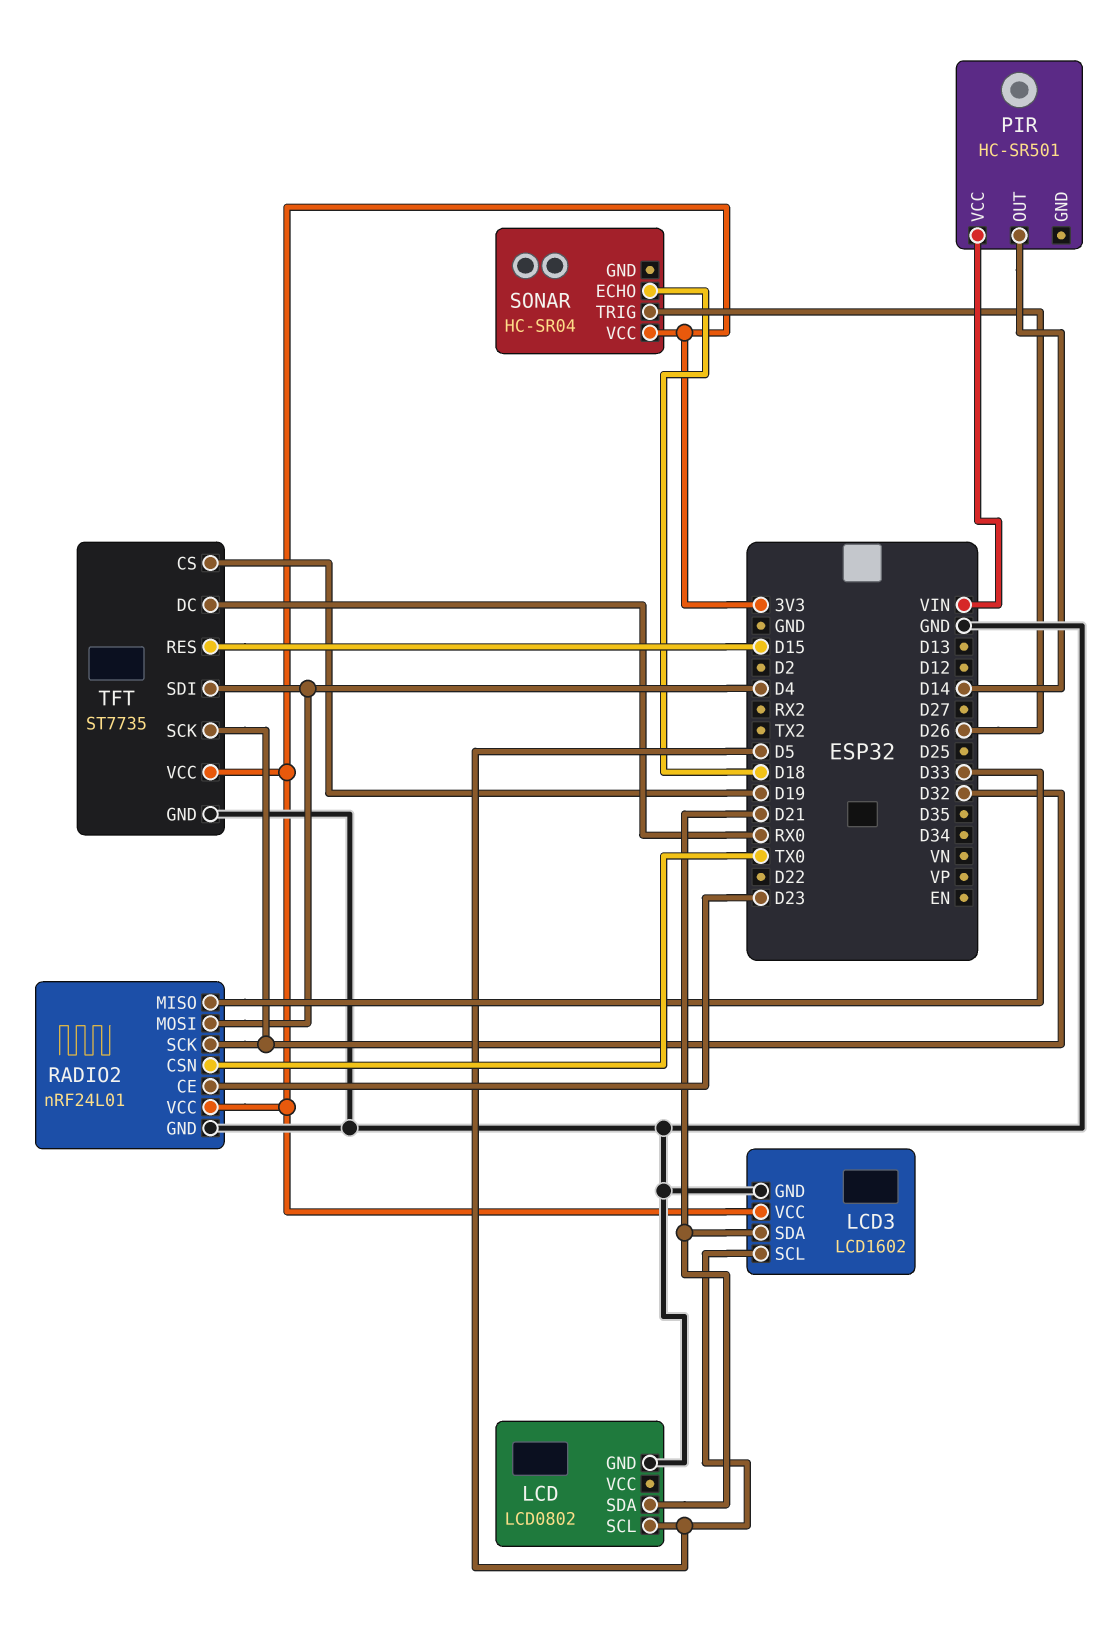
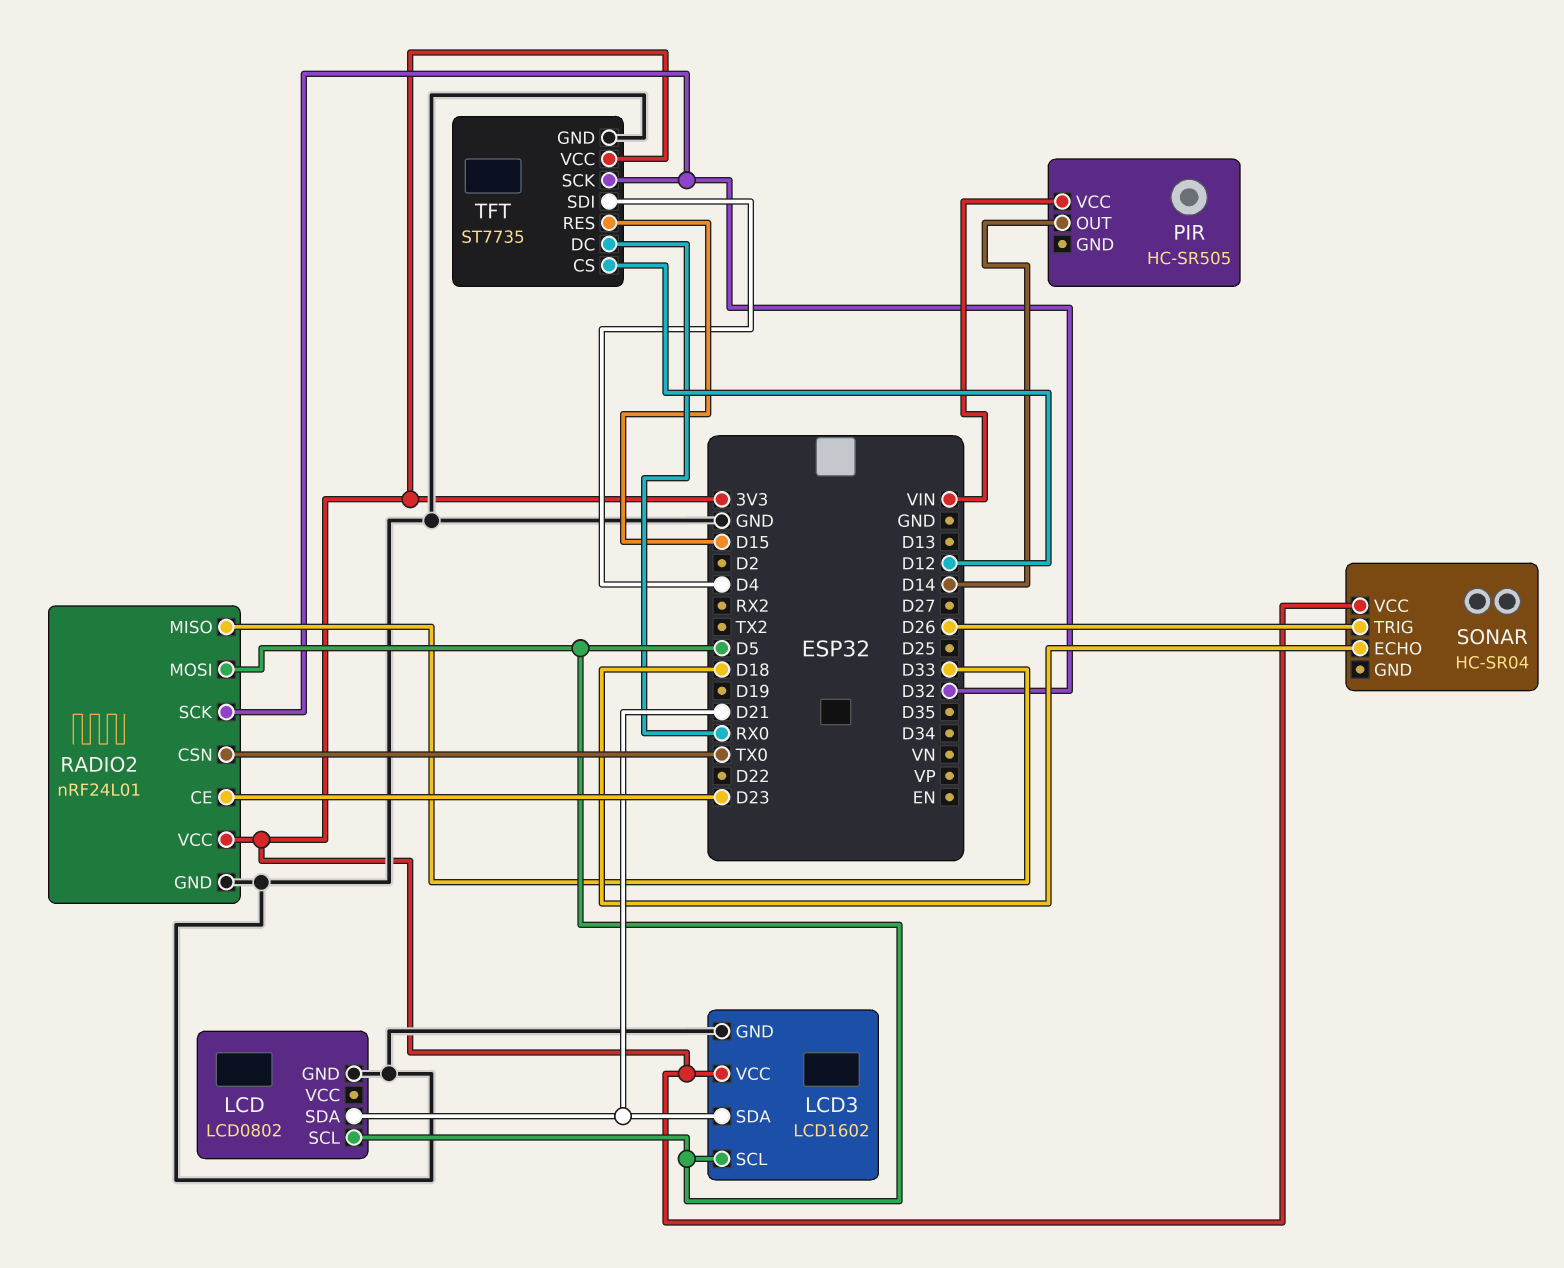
PIR: HC-SR501 -> HC-SR505
RADIO2 pin MOSI: D4 -> D5
TFT pin CS: D19 -> D12

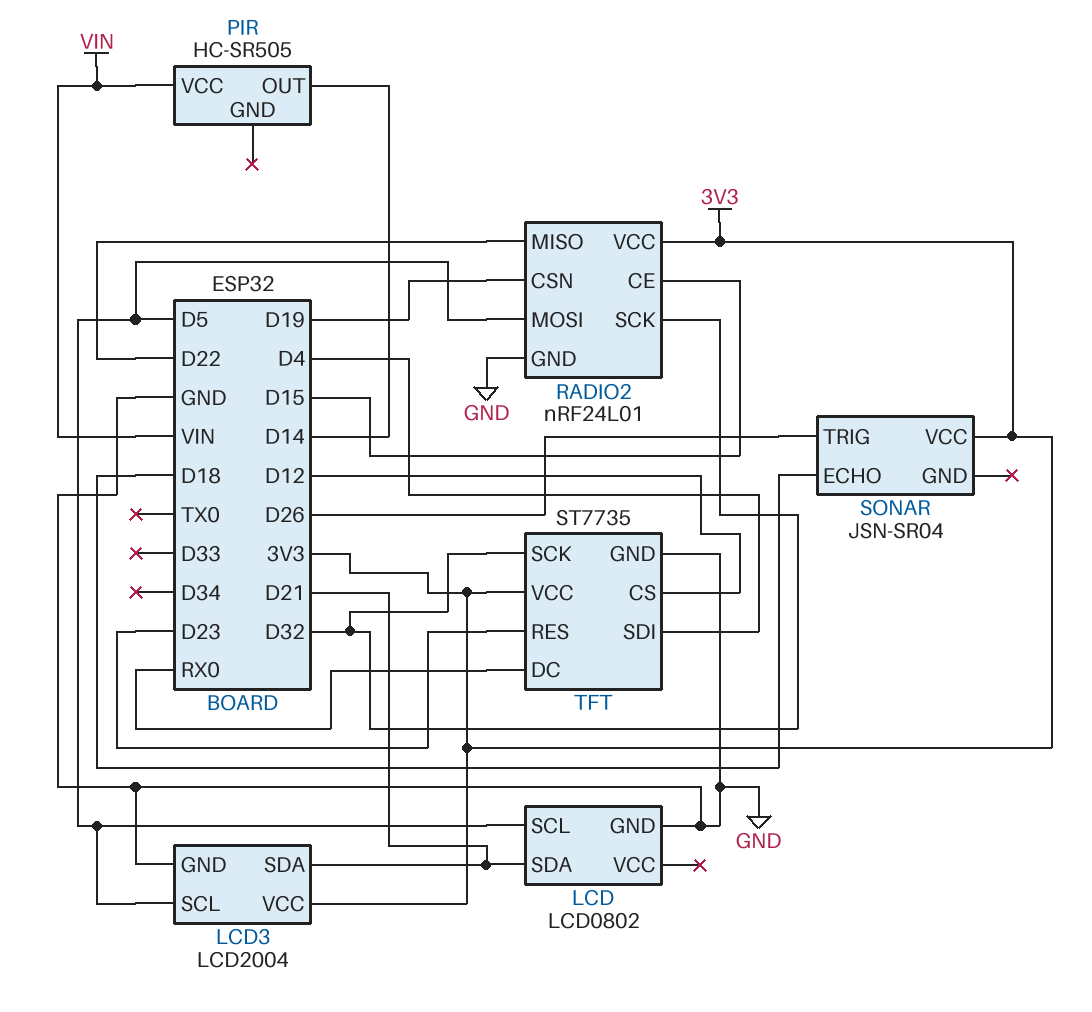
LCD3: LCD1602 -> LCD2004
RADIO2 pin CE: D23 -> D15
RADIO2 pin CSN: TX0 -> D19
RADIO2 pin MISO: D33 -> D22
SONAR: HC-SR04 -> JSN-SR04
TFT pin RES: D15 -> D23

